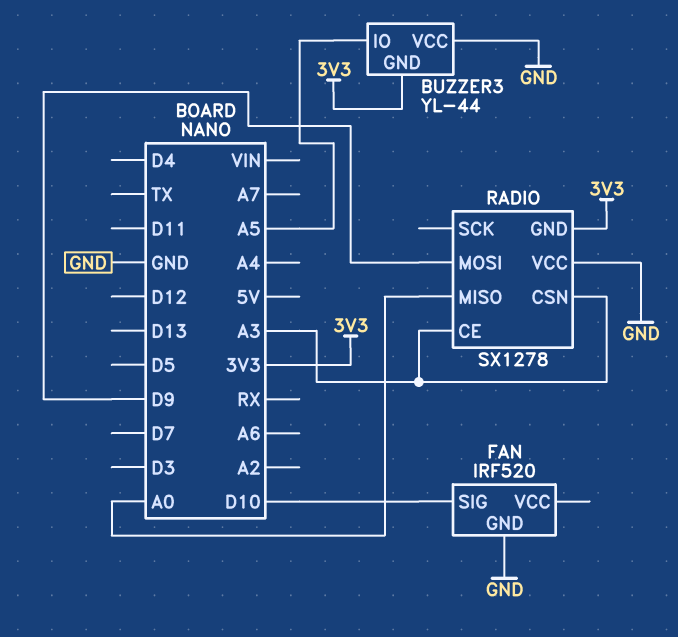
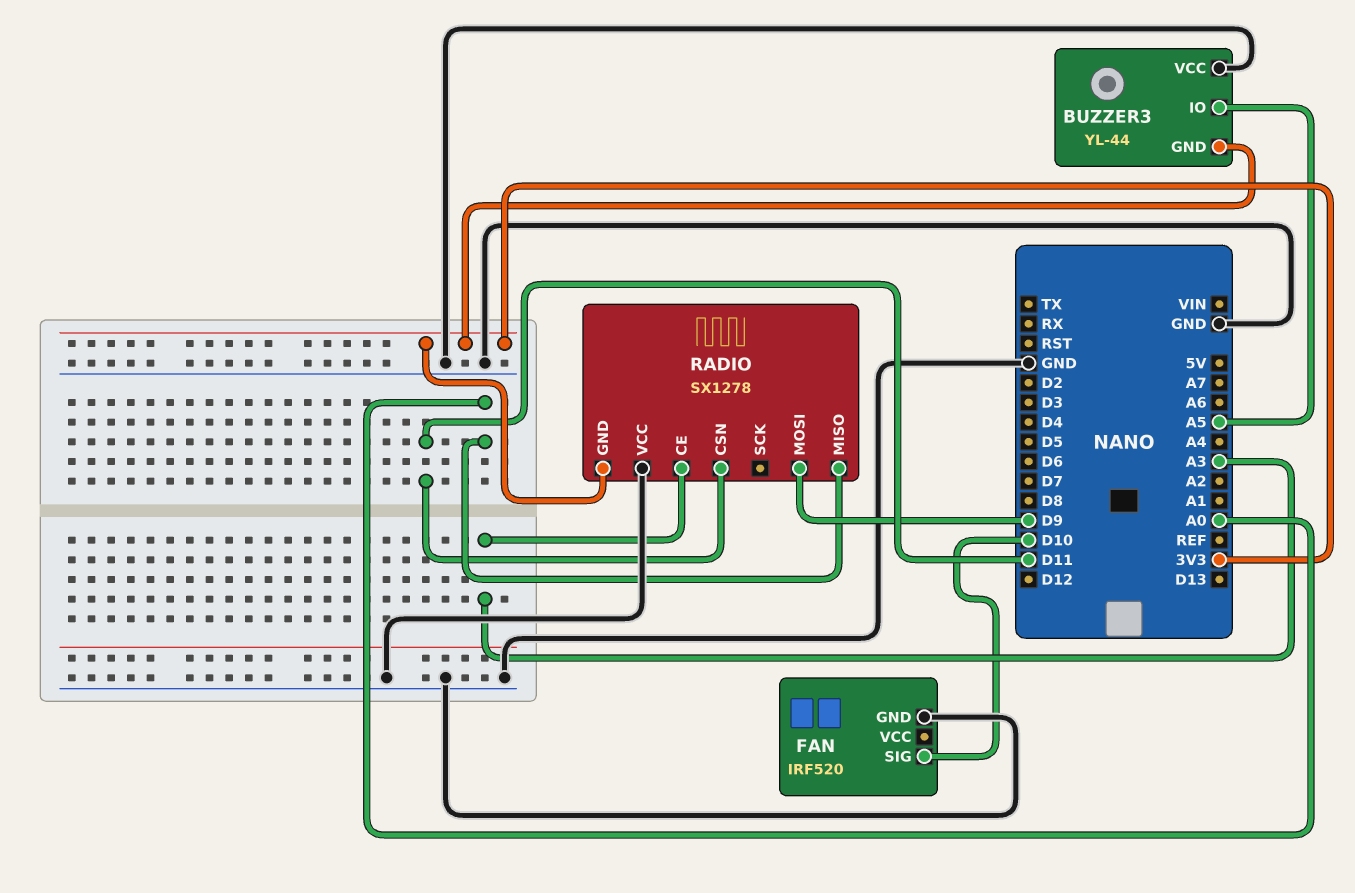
RADIO pin CSN: A3 -> D11

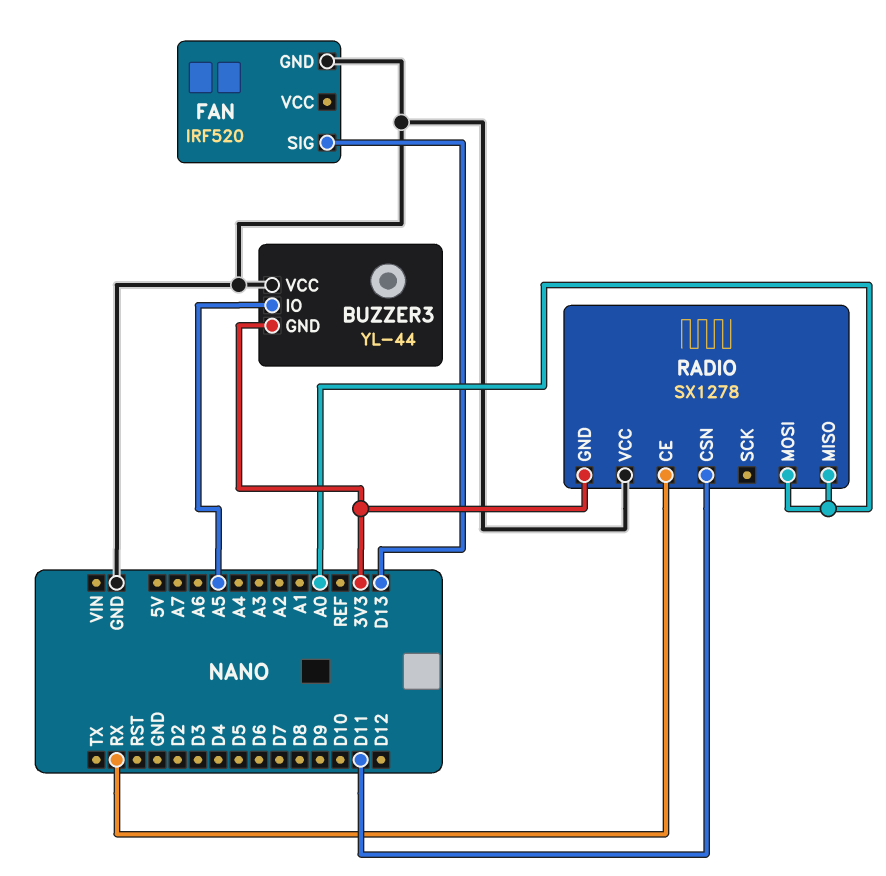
FAN pin SIG: D10 -> D13
RADIO pin CE: A3 -> RX
RADIO pin MOSI: D9 -> A0

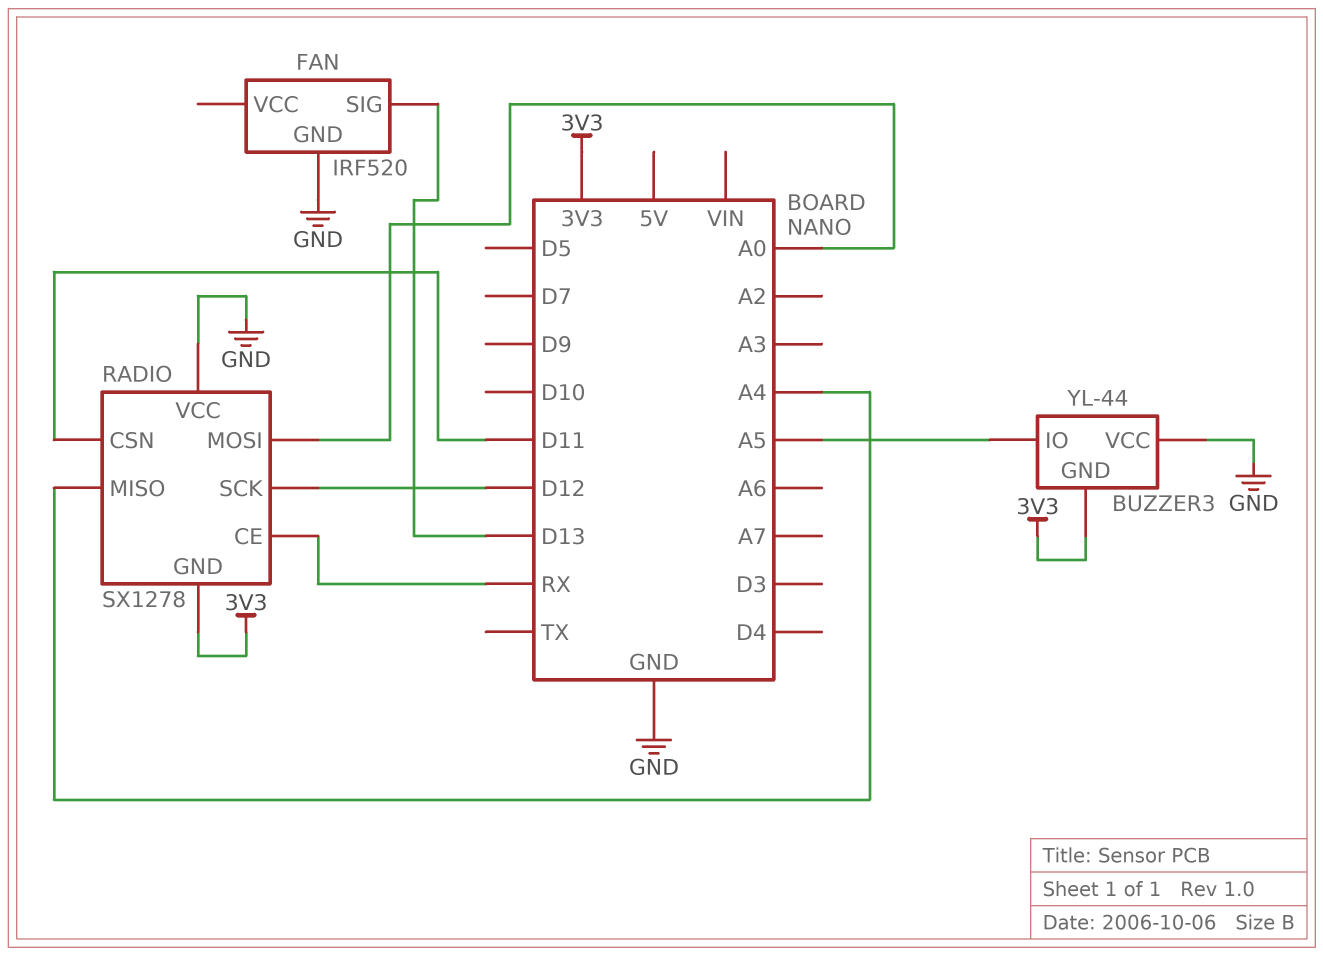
RADIO pin MISO: A0 -> A4
RADIO pin SCK: none -> D12

